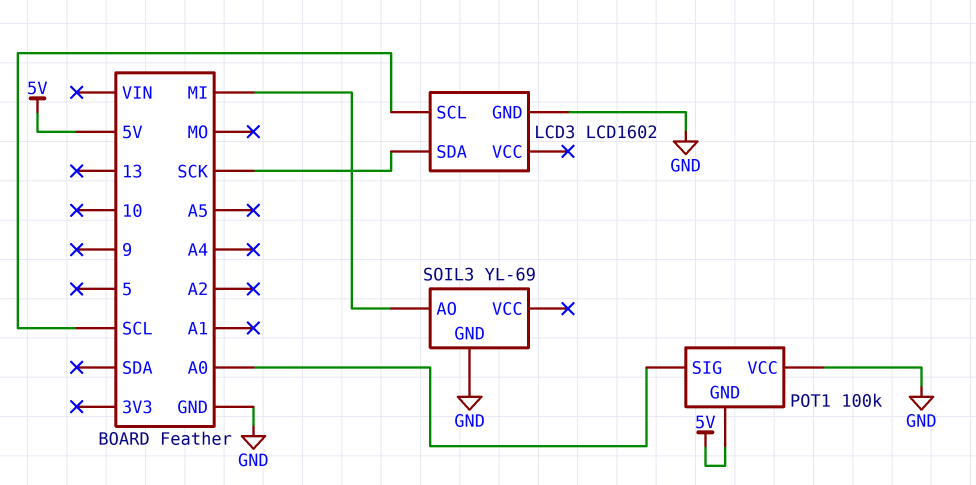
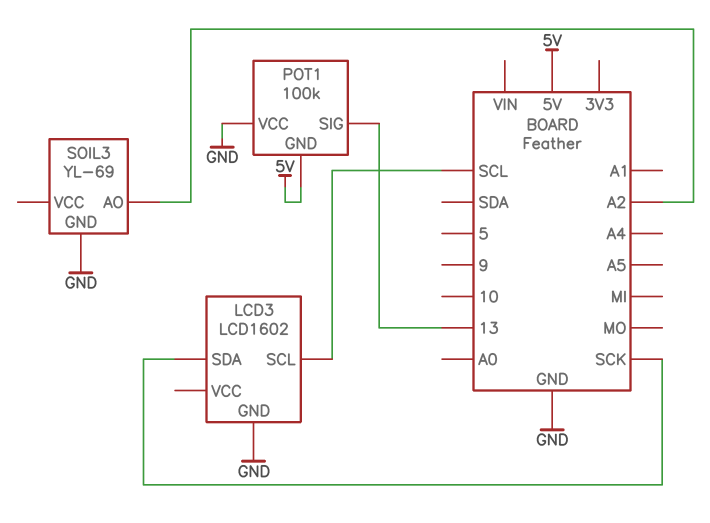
POT1 pin SIG: A0 -> 13
SOIL3 pin AO: MI -> A2

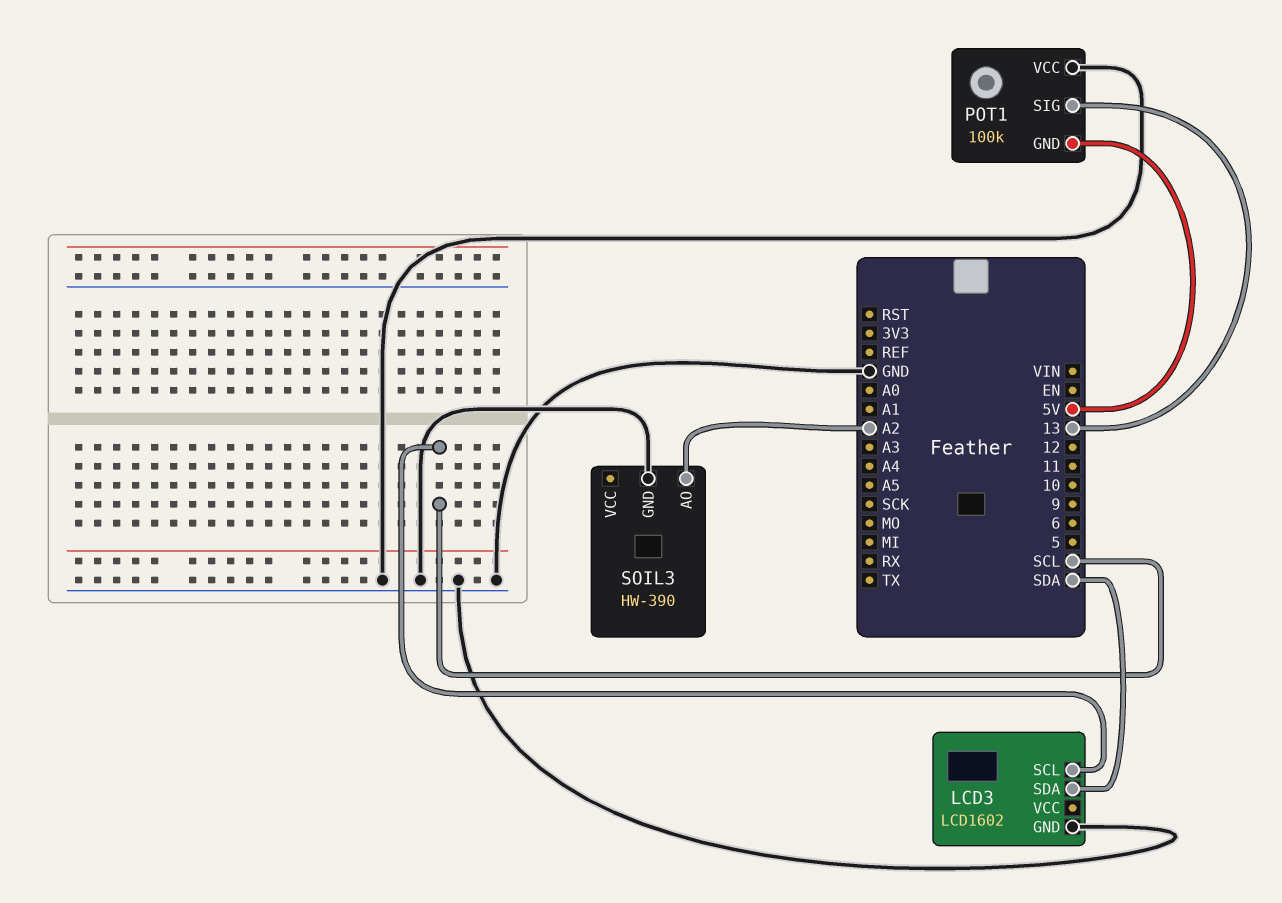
LCD3 pin SDA: SCK -> SDA
SOIL3: YL-69 -> HW-390

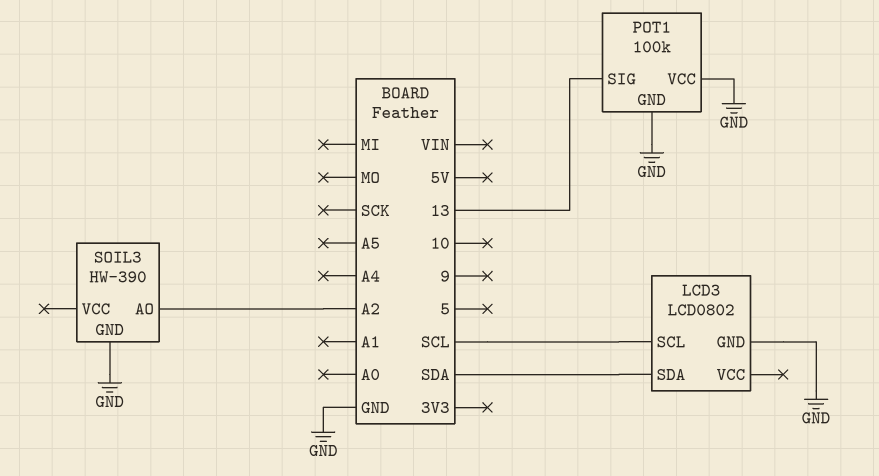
LCD3: LCD1602 -> LCD0802
POT1 pin GND: 5V -> GND

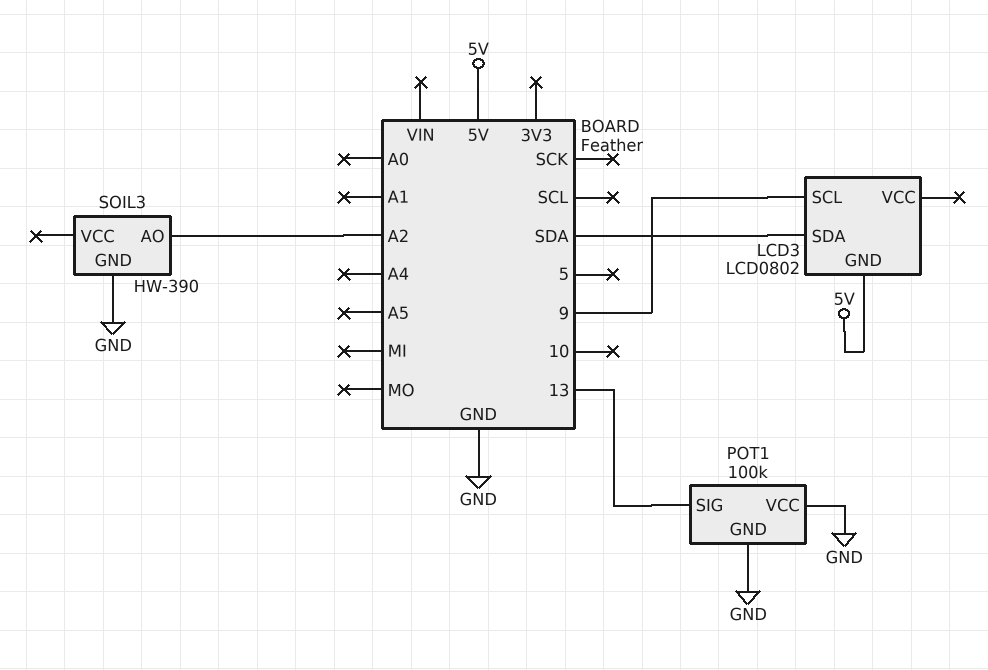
LCD3 pin GND: GND -> 5V
LCD3 pin SCL: SCL -> 9

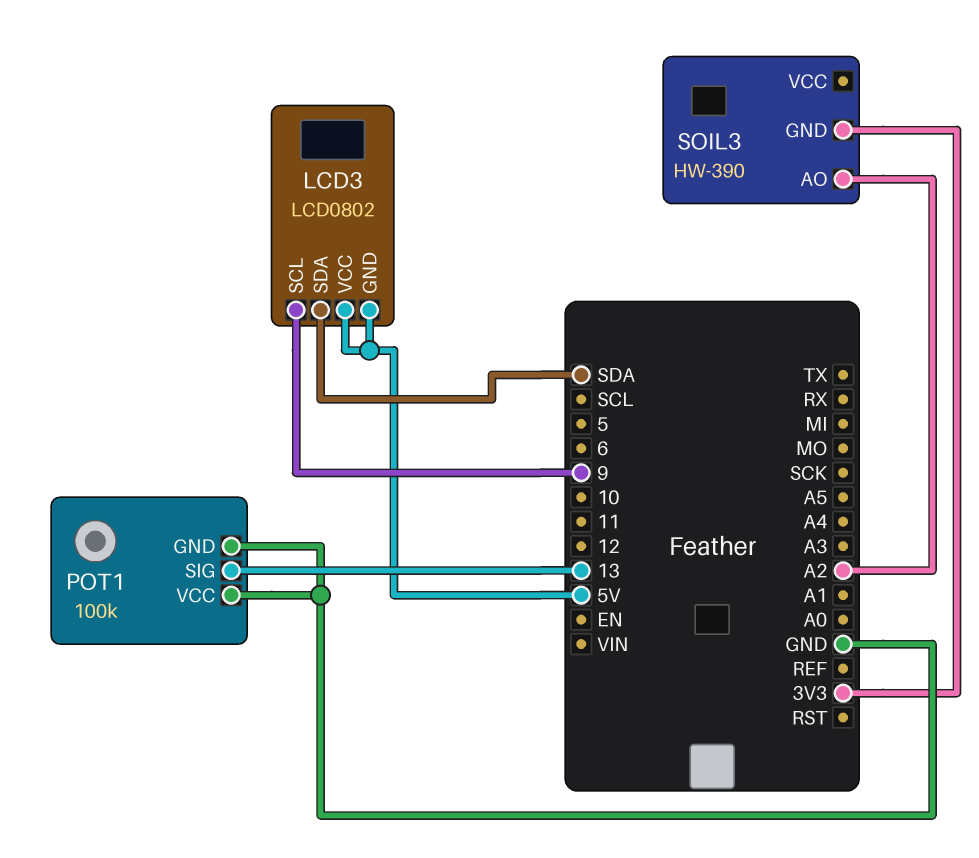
LCD3 pin VCC: none -> 5V
SOIL3 pin GND: GND -> 3V3

